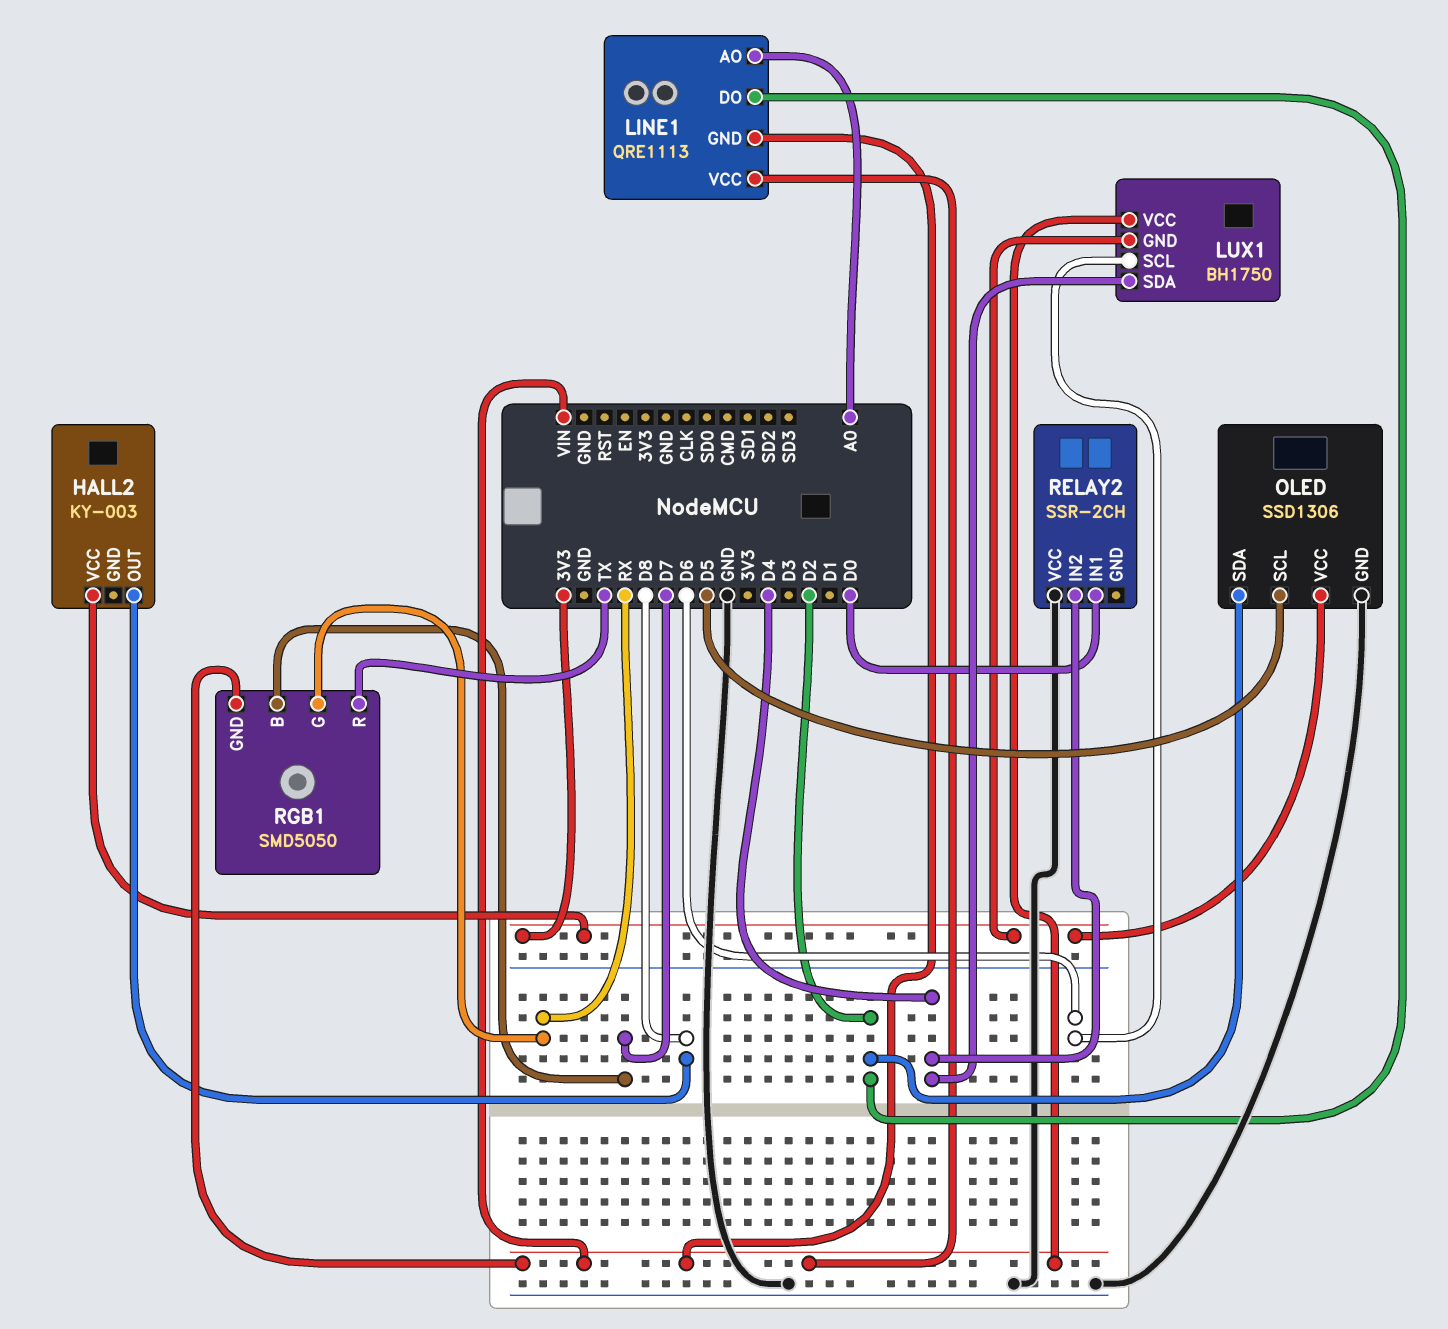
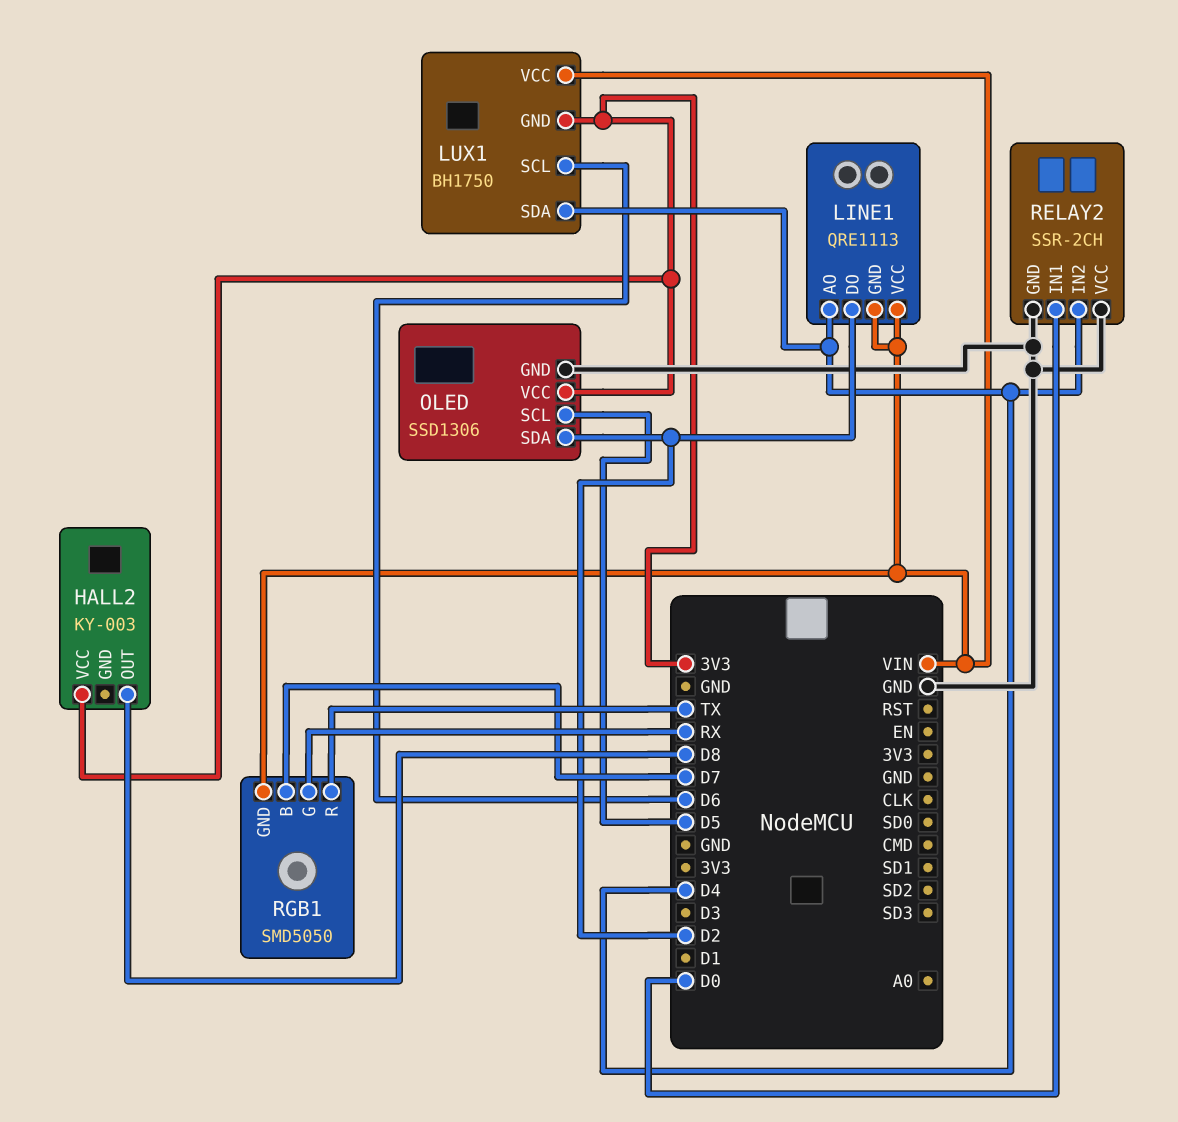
LINE1 pin AO: A0 -> D4
RELAY2 pin GND: none -> GND

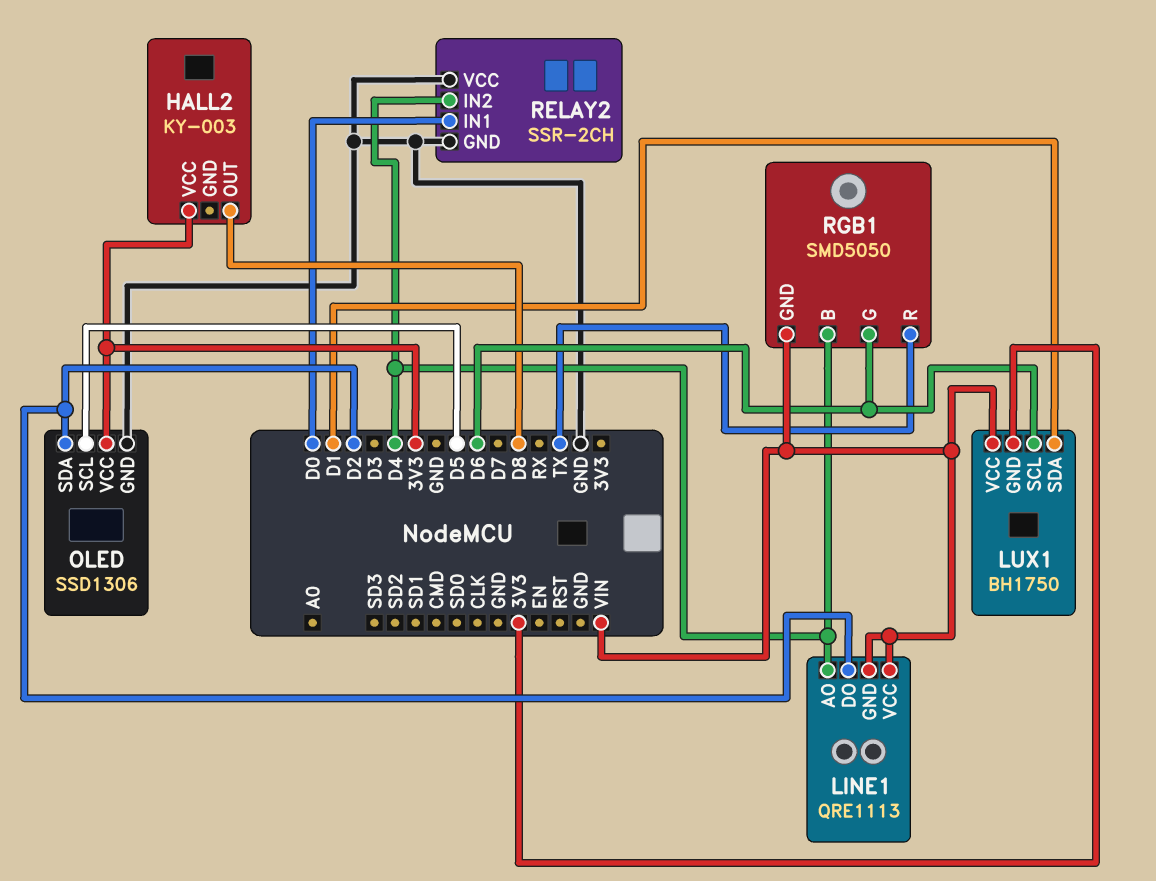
LUX1 pin SDA: D4 -> D1
RGB1 pin B: D7 -> D4
RGB1 pin G: RX -> D6

